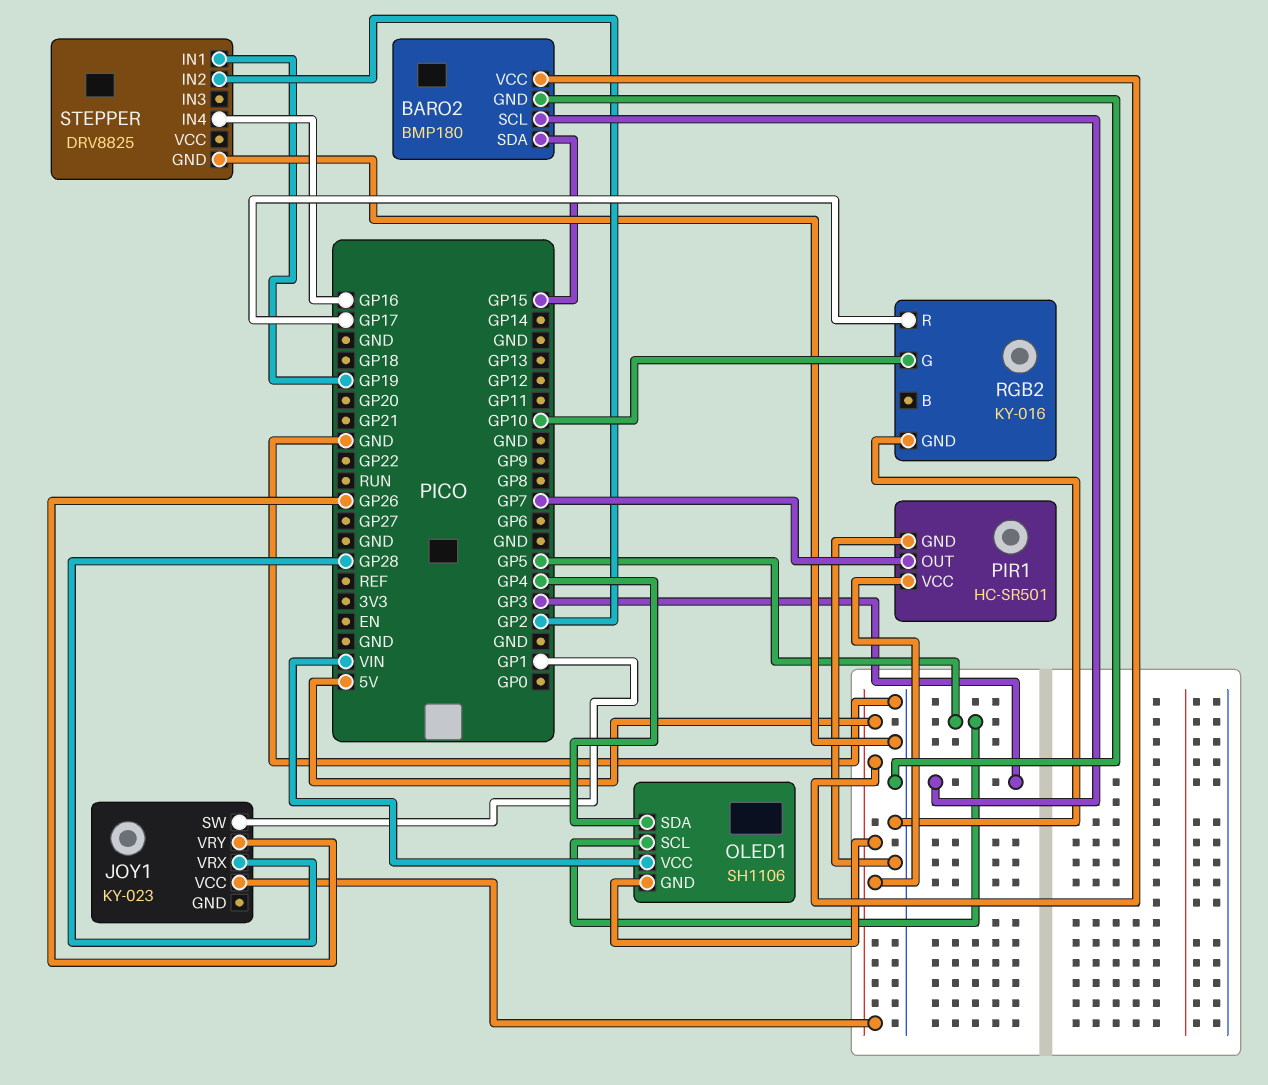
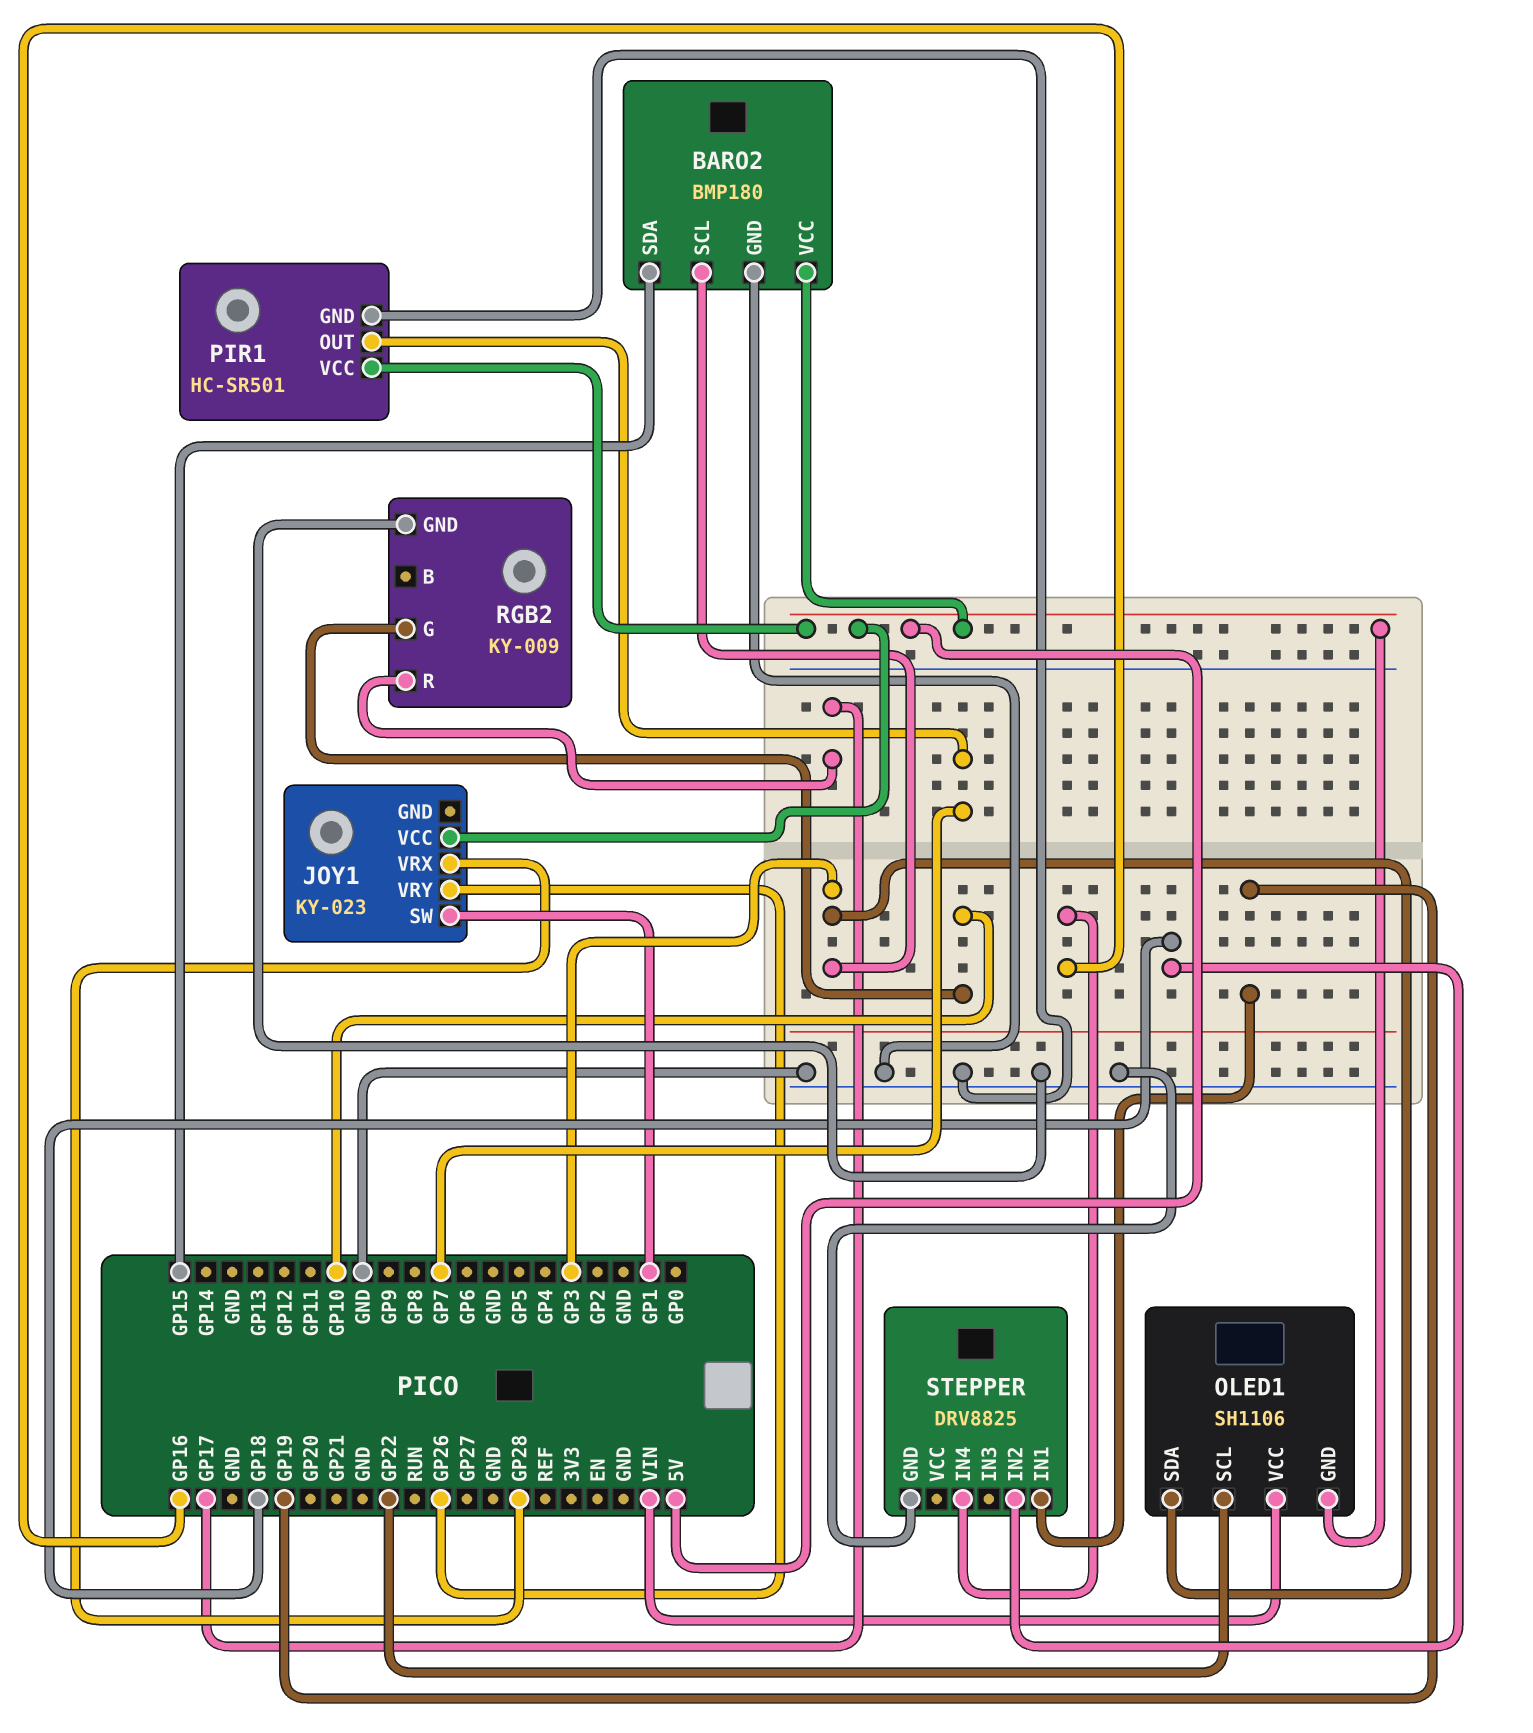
OLED1 pin SCL: GP5 -> GP22
OLED1 pin SDA: GP4 -> GP3
RGB2: KY-016 -> KY-009
STEPPER pin IN2: GP2 -> GP18

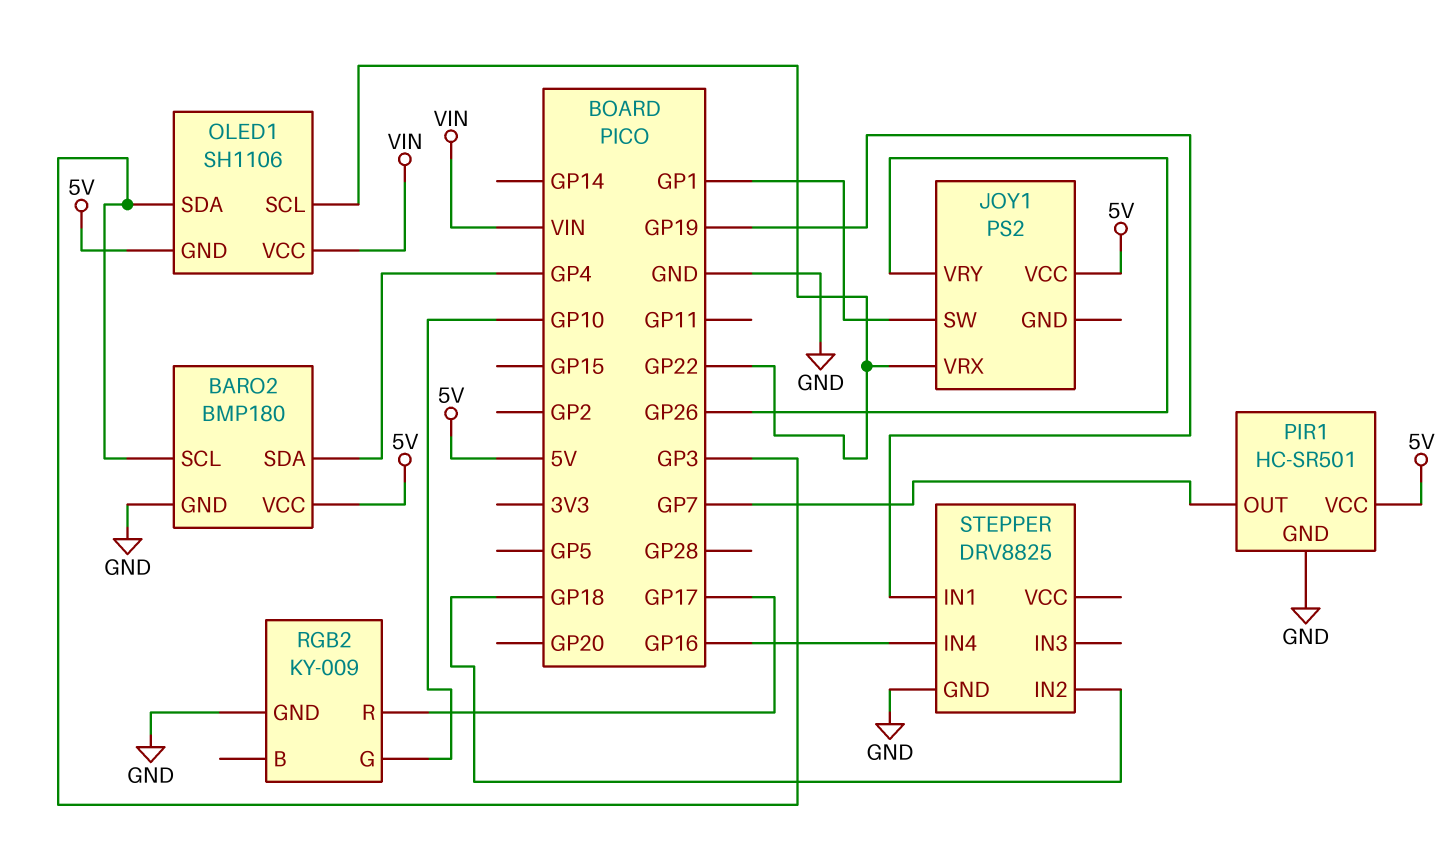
BARO2 pin SDA: GP15 -> GP4
JOY1: KY-023 -> PS2
JOY1 pin VRX: GP28 -> GP22

